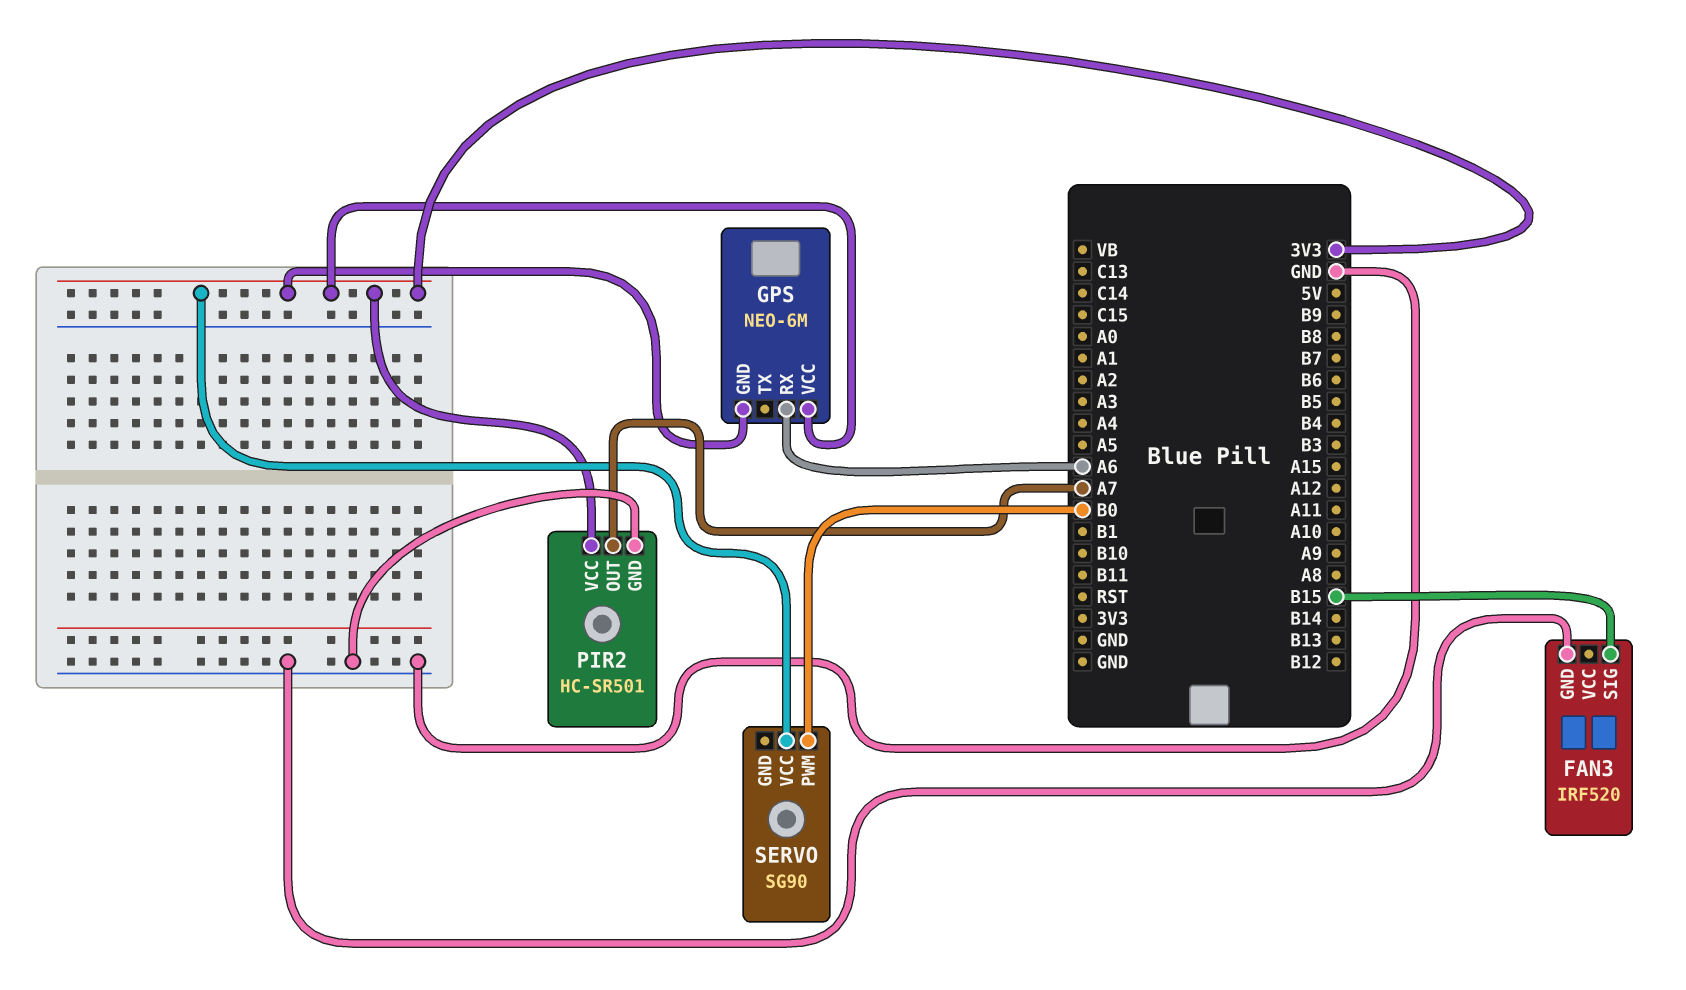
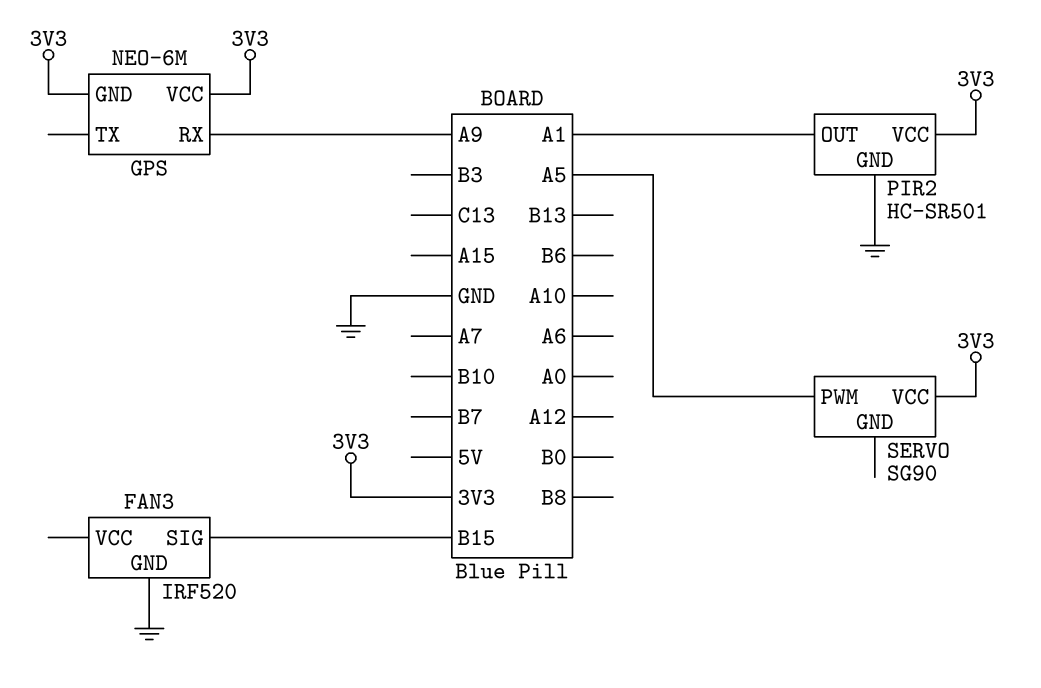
GPS pin RX: A6 -> A9
PIR2 pin OUT: A7 -> A1
SERVO pin PWM: B0 -> A5

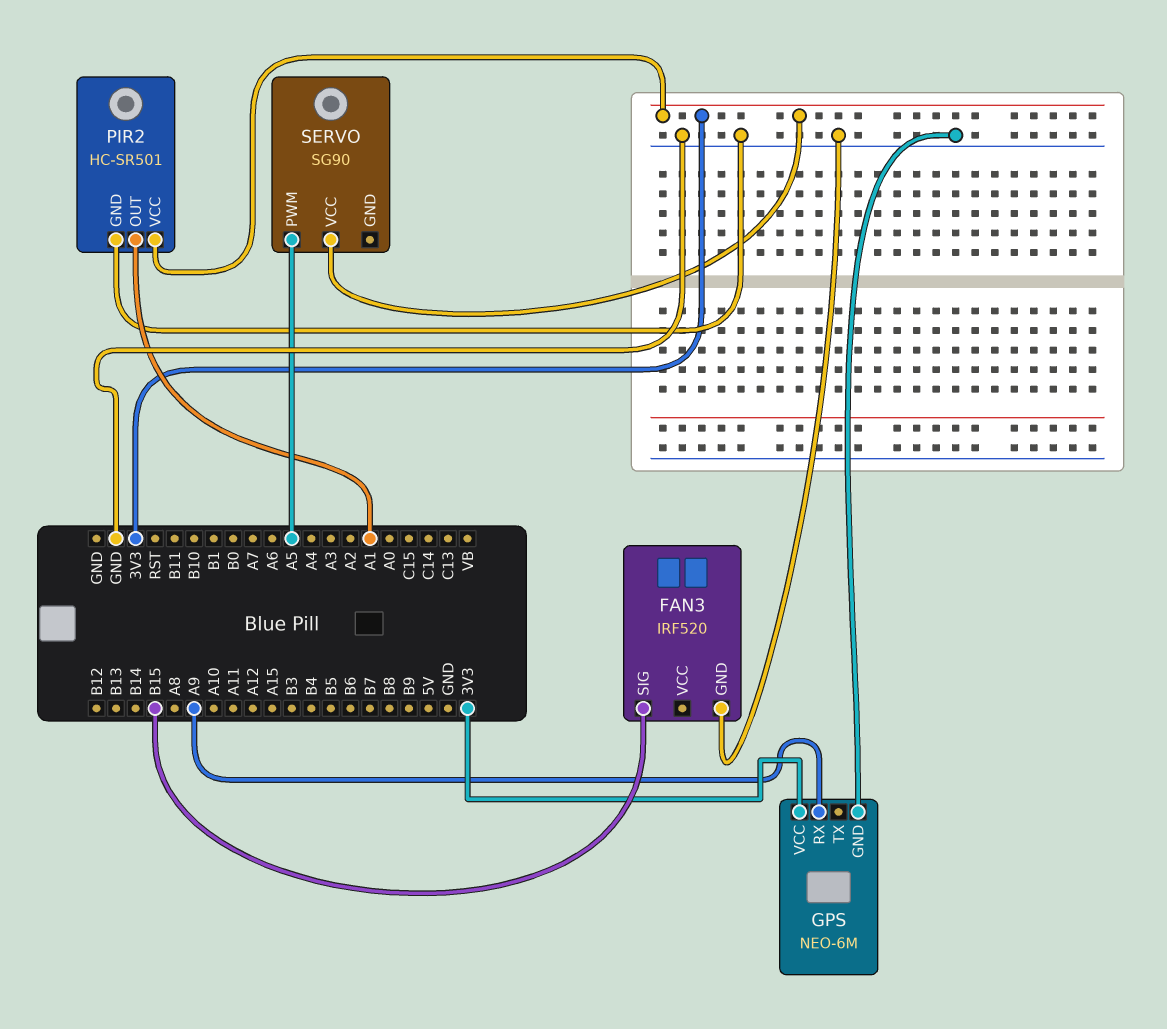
GPS pin GND: 3V3 -> GND

